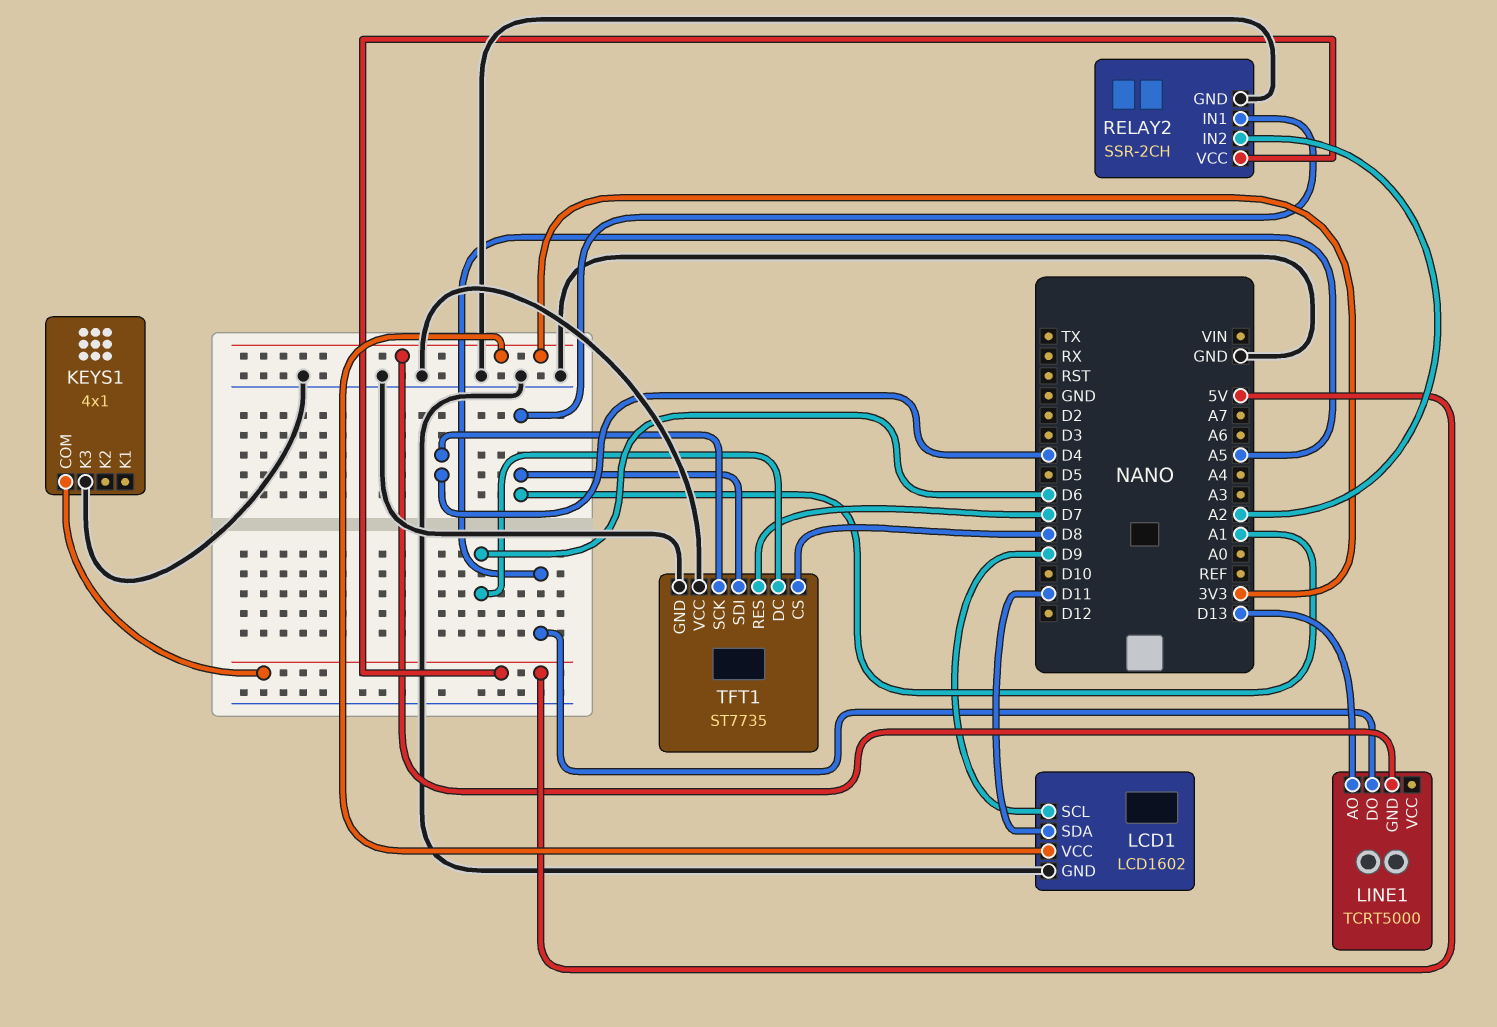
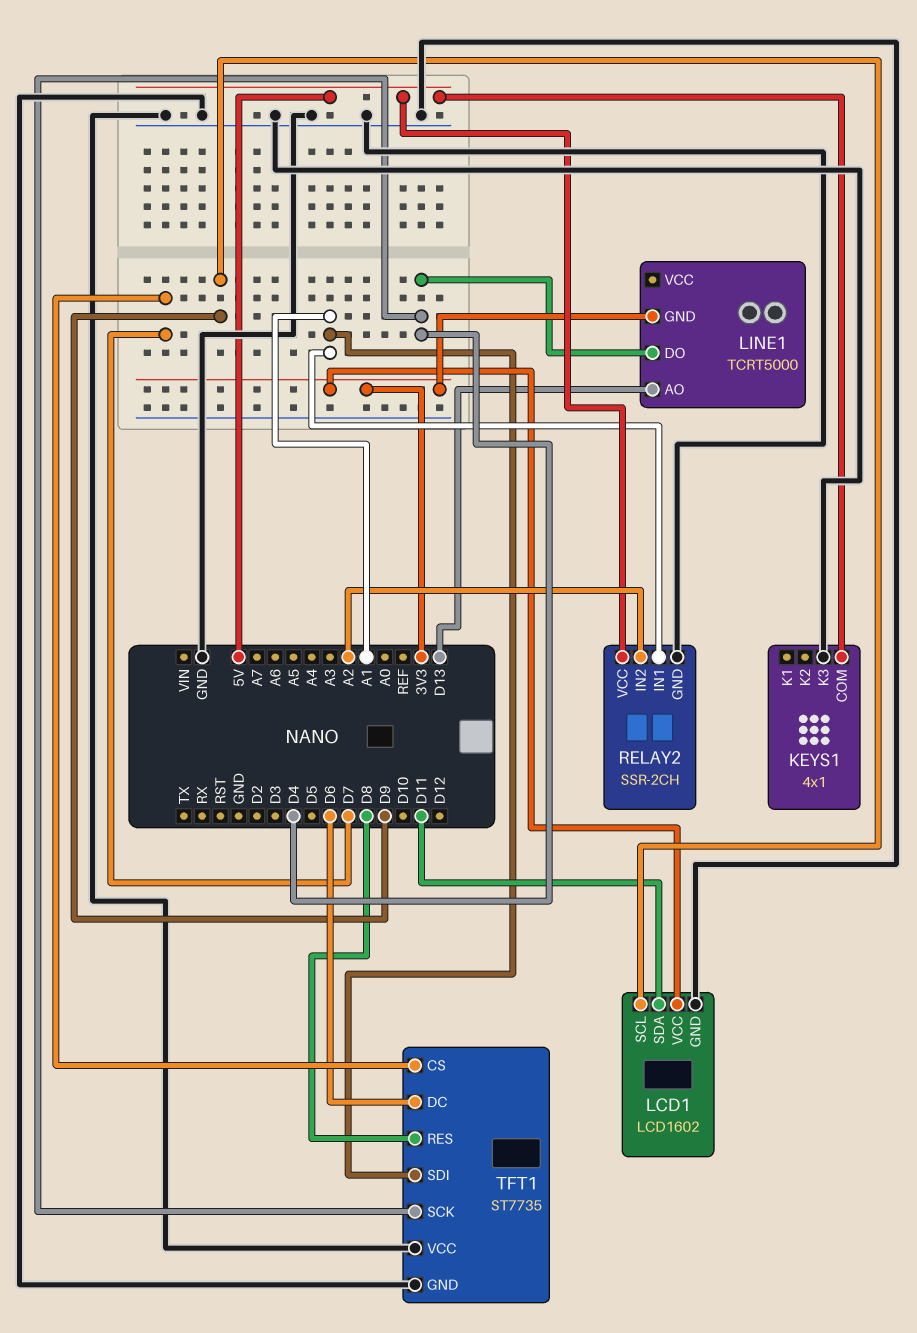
LINE1 pin DO: A5 -> D4
TFT1 pin CS: D8 -> D7
TFT1 pin RES: D7 -> D8

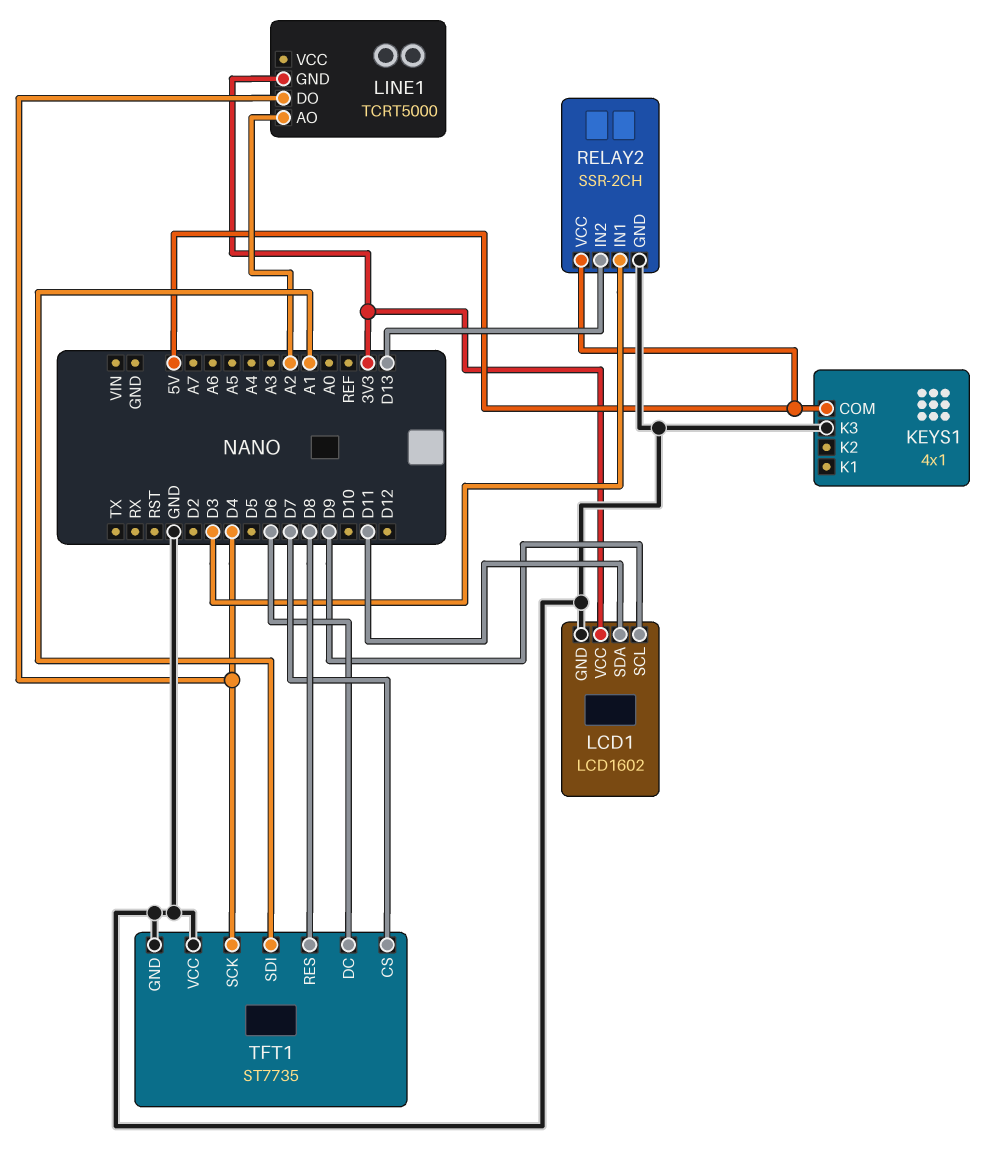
LINE1 pin AO: D13 -> A2
RELAY2 pin IN1: A1 -> D3
RELAY2 pin IN2: A2 -> D13

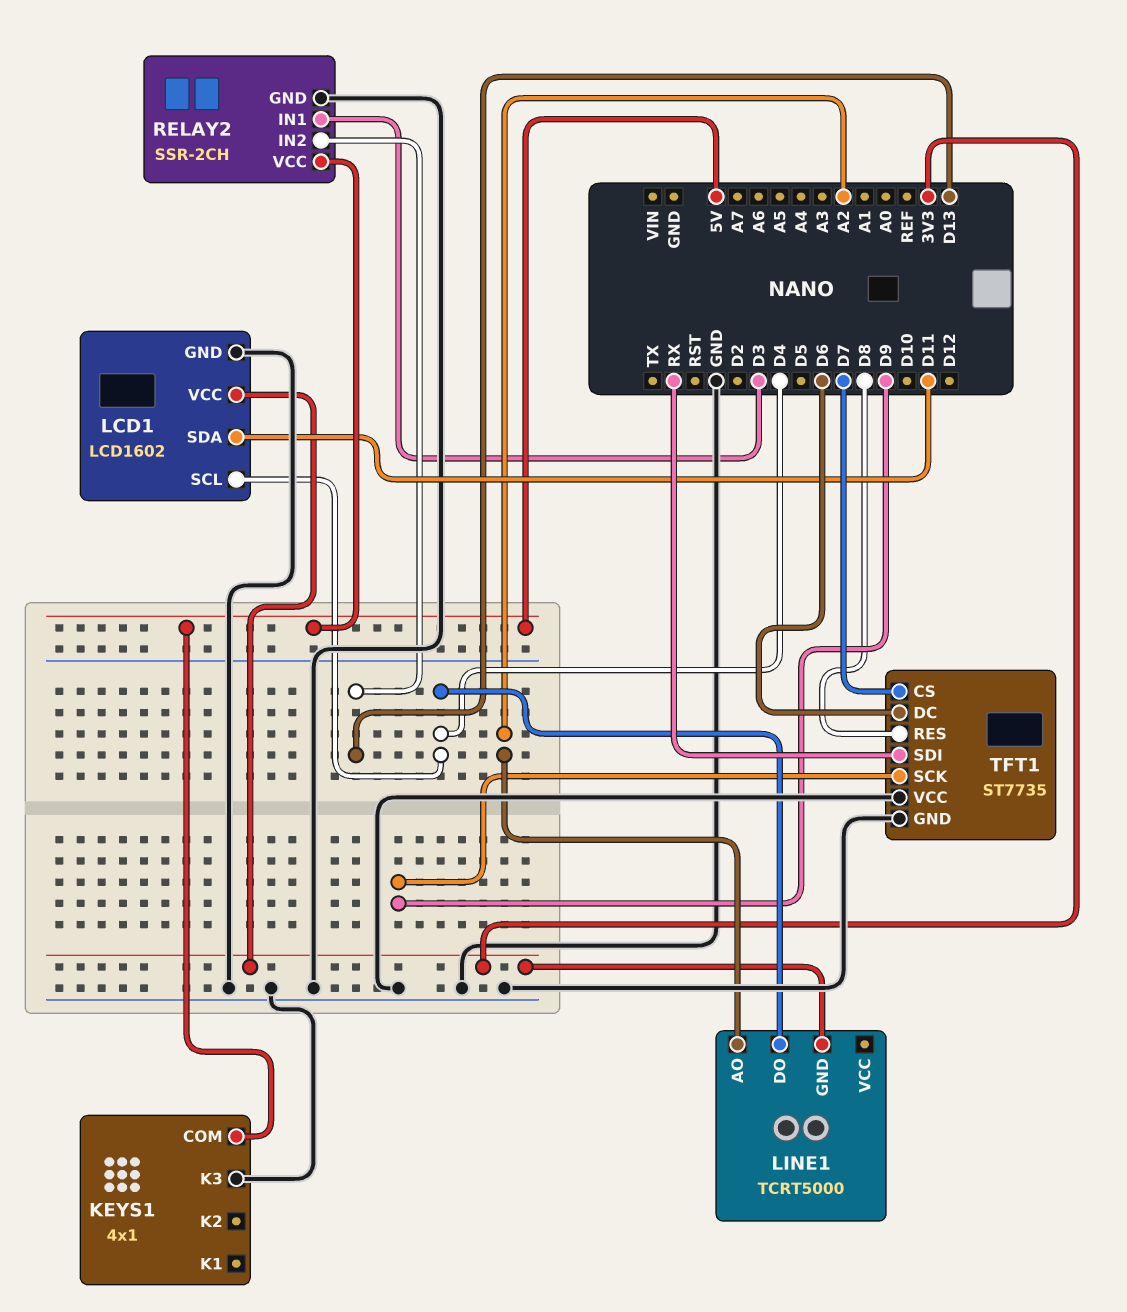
LCD1 pin SCL: D9 -> D4
TFT1 pin SCK: D4 -> D9
TFT1 pin SDI: A1 -> RX

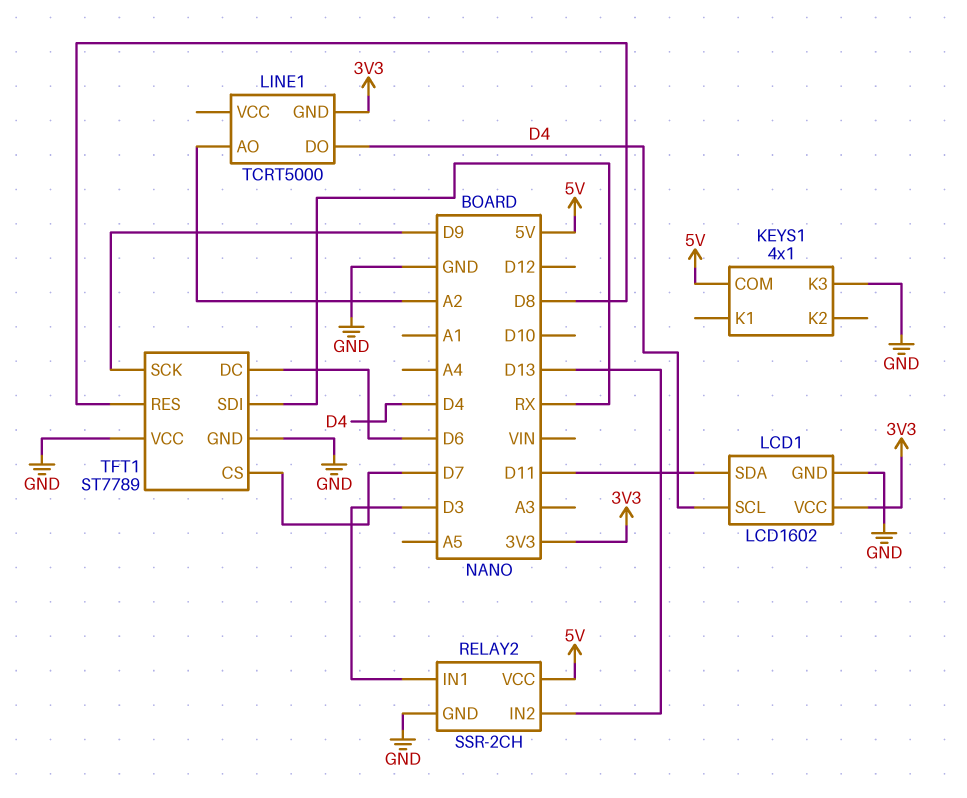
TFT1: ST7735 -> ST7789

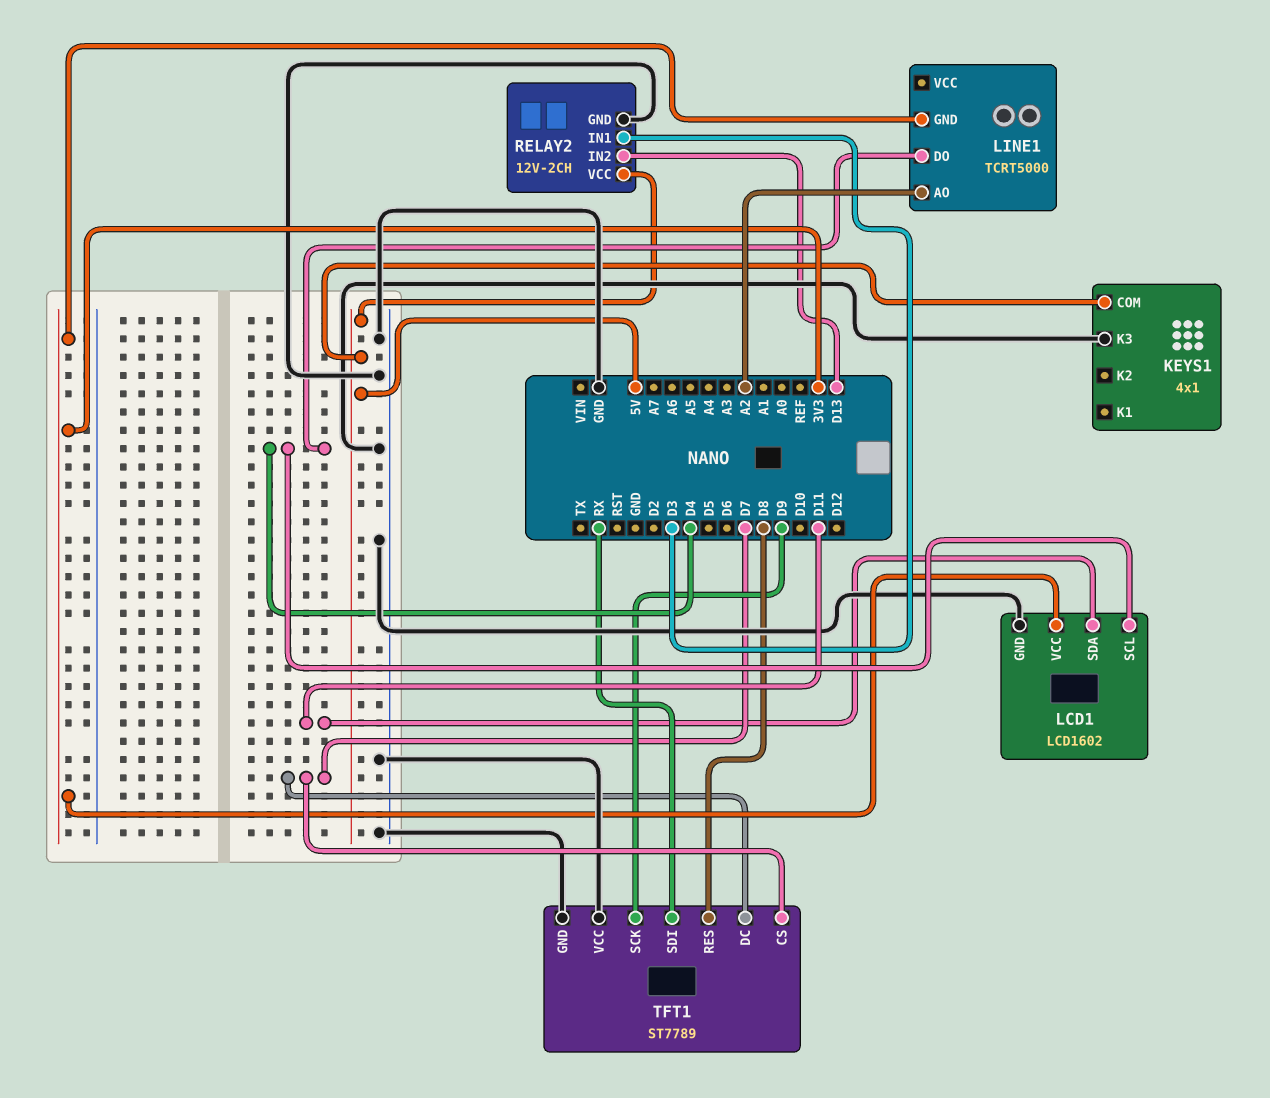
RELAY2: SSR-2CH -> 12V-2CH
TFT1 pin DC: D6 -> D7

